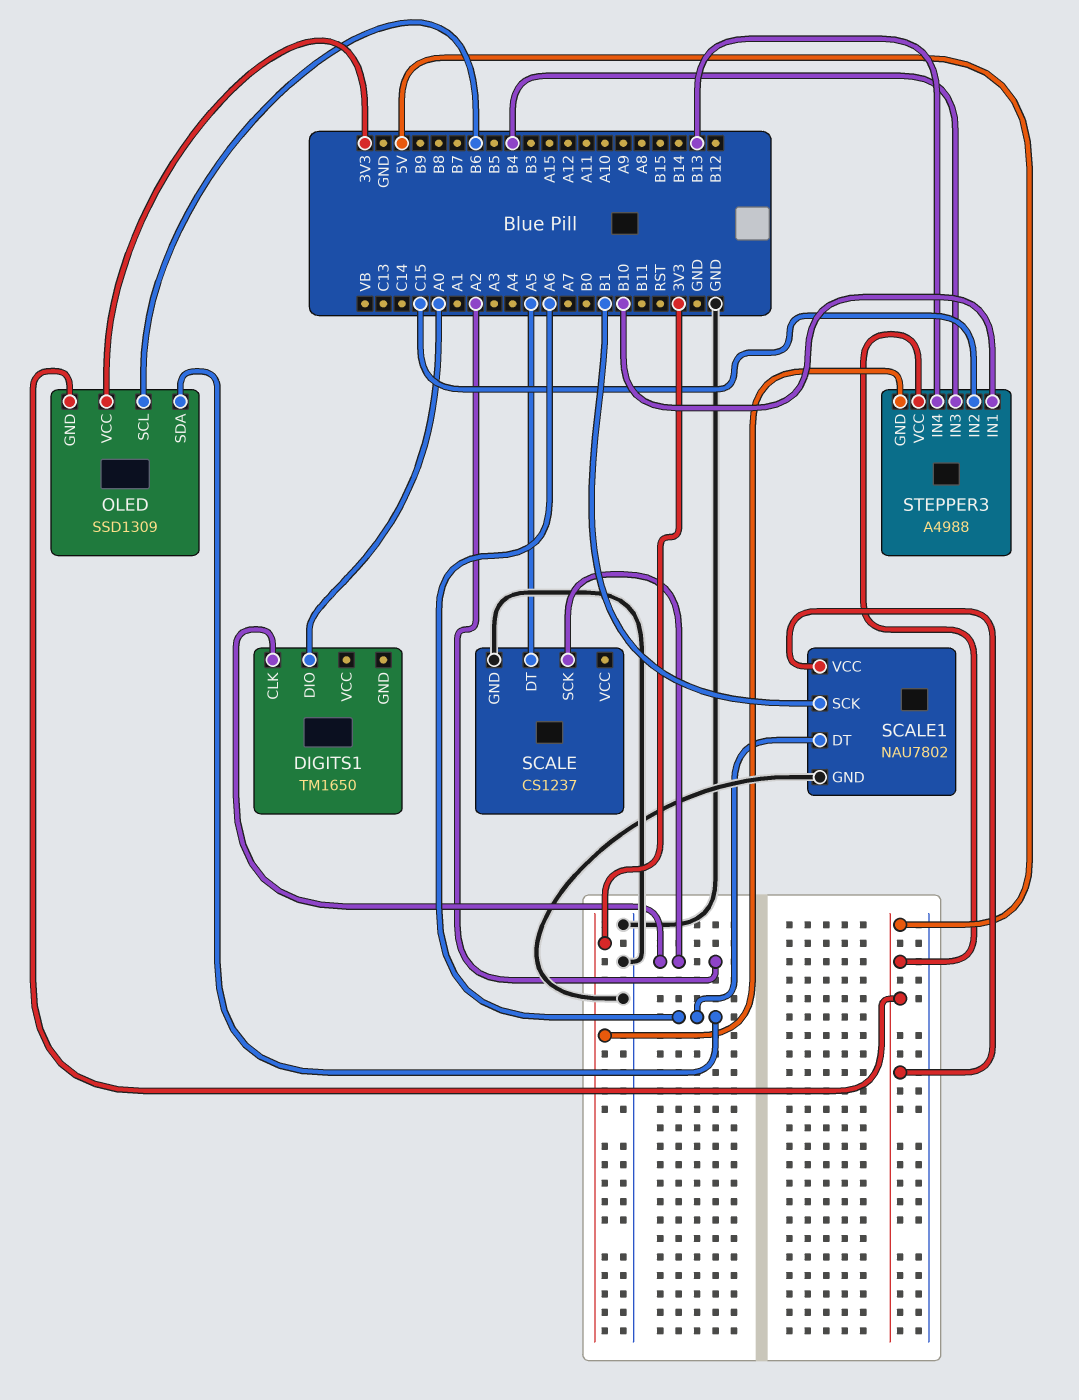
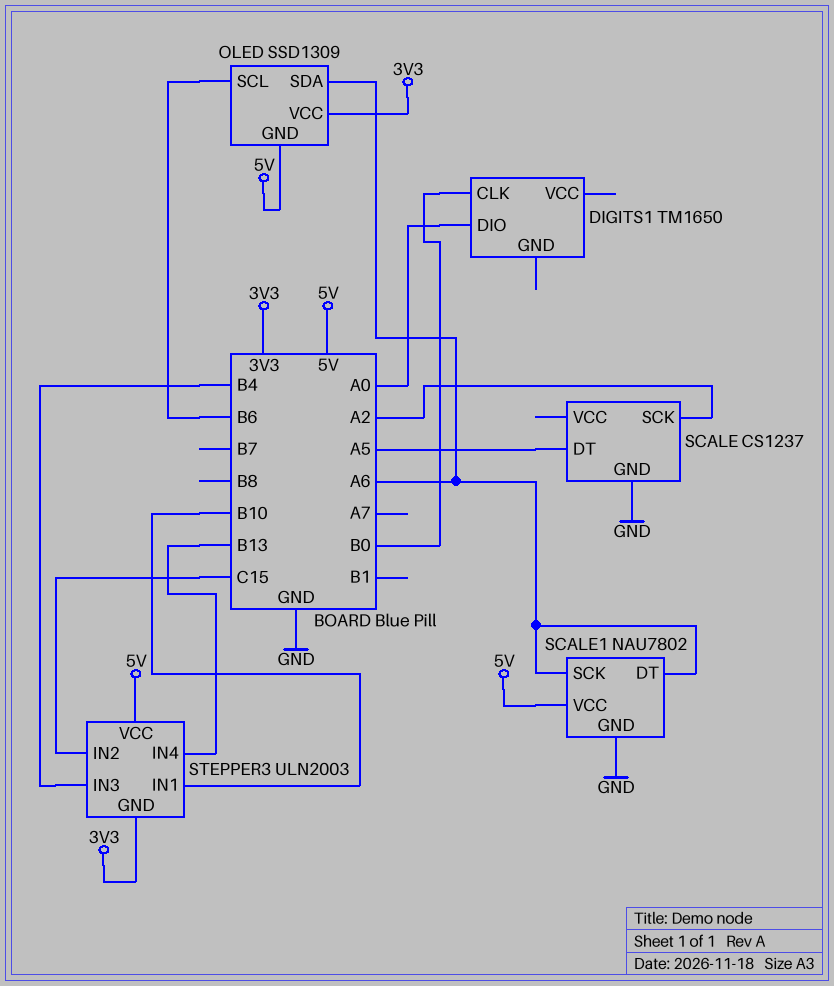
DIGITS1 pin CLK: A2 -> B0
SCALE1 pin SCK: B1 -> A6
STEPPER3: A4988 -> ULN2003

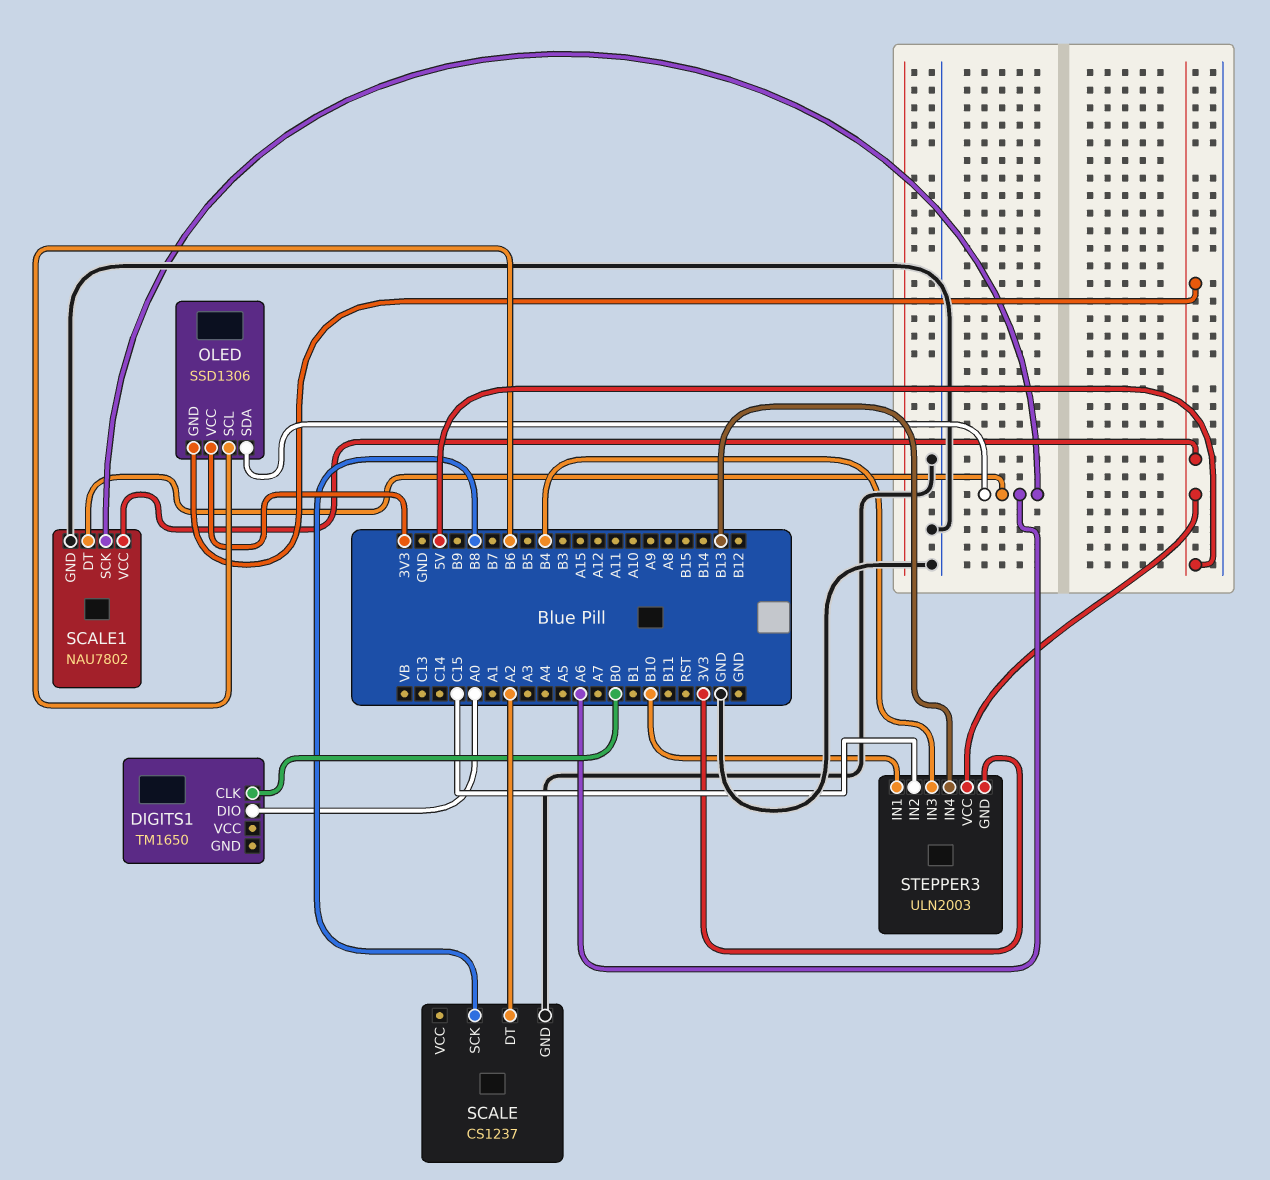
OLED: SSD1309 -> SSD1306
SCALE pin DT: A5 -> A2
SCALE pin SCK: A2 -> B8

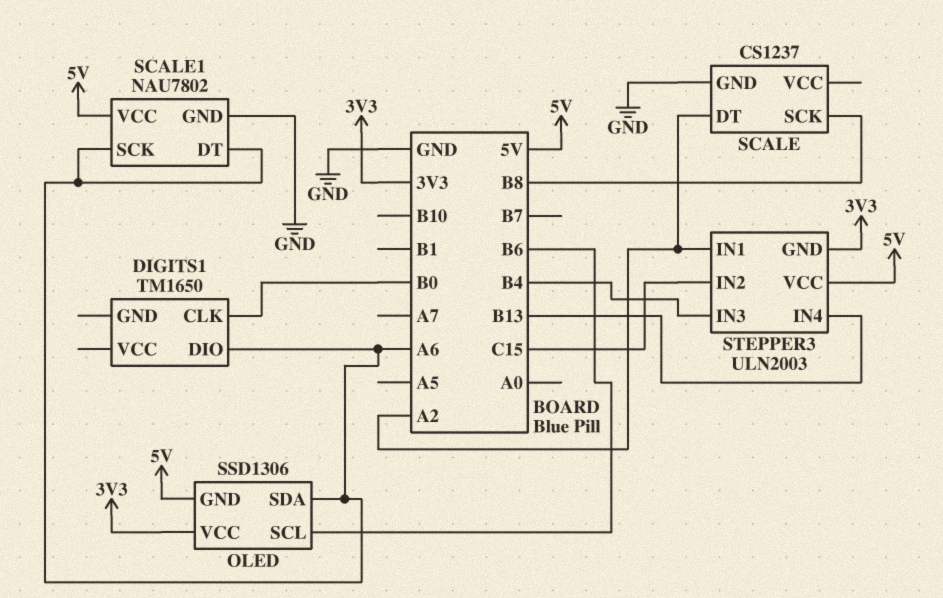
DIGITS1 pin DIO: A0 -> A6
STEPPER3 pin IN1: B10 -> A2

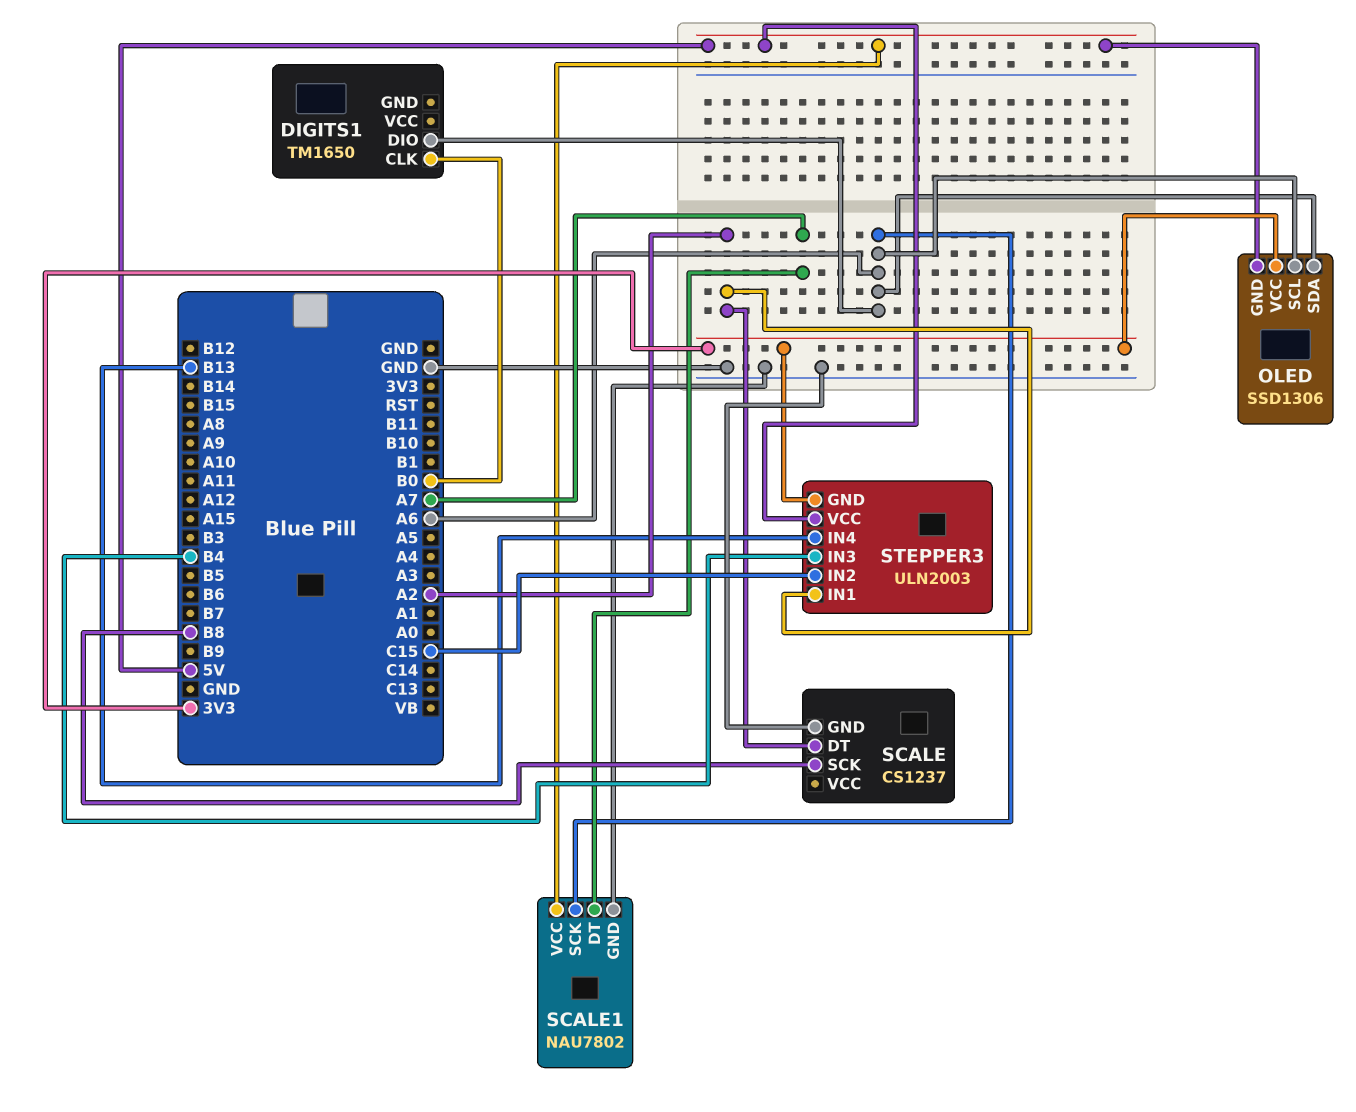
OLED pin SCL: B6 -> A6
SCALE1 pin DT: A6 -> A7

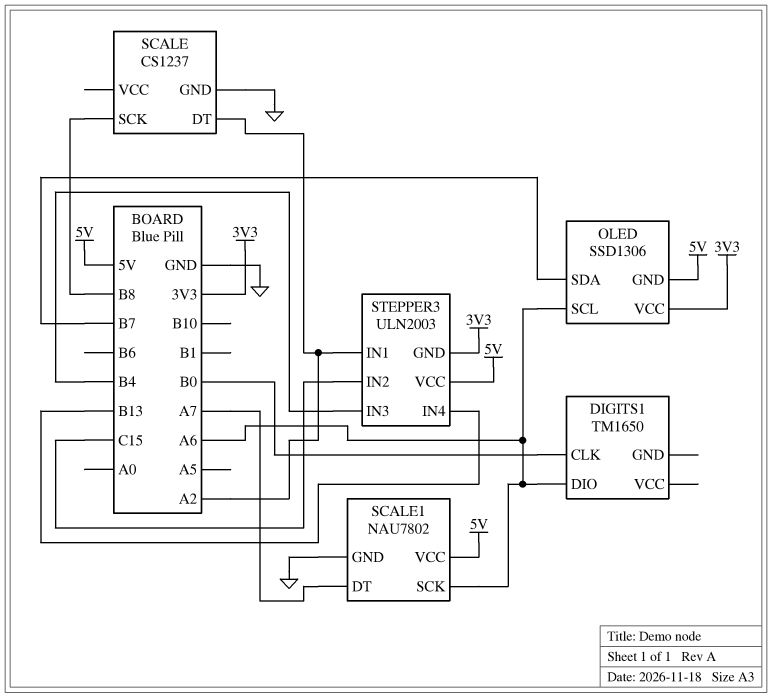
OLED pin SDA: A6 -> B7

